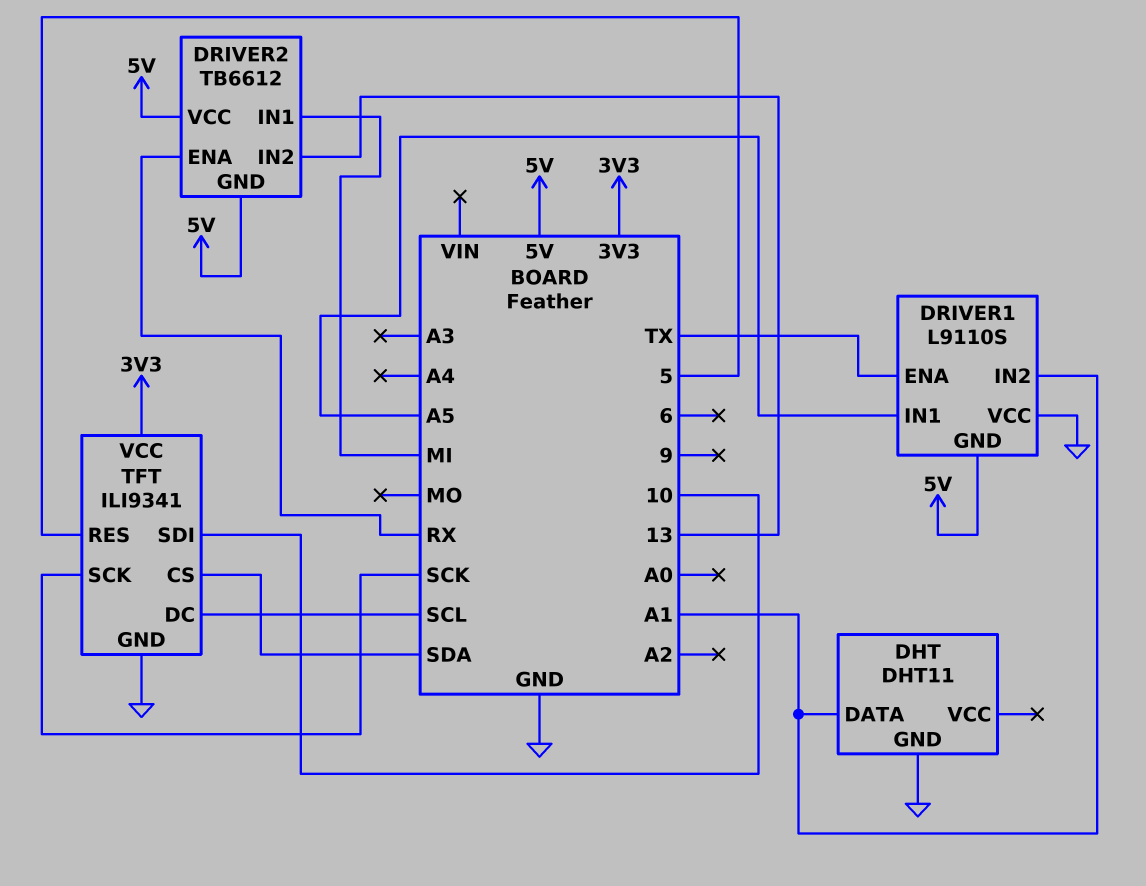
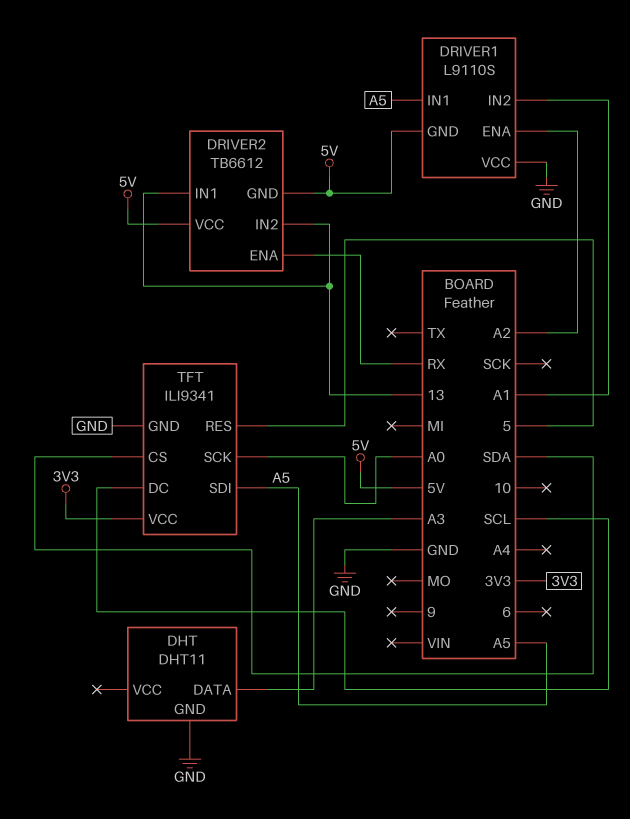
DHT pin DATA: A1 -> A3
DRIVER1 pin ENA: TX -> A2
DRIVER2 pin IN1: MI -> 13
TFT pin SCK: SCK -> A0
TFT pin SDI: 10 -> A5

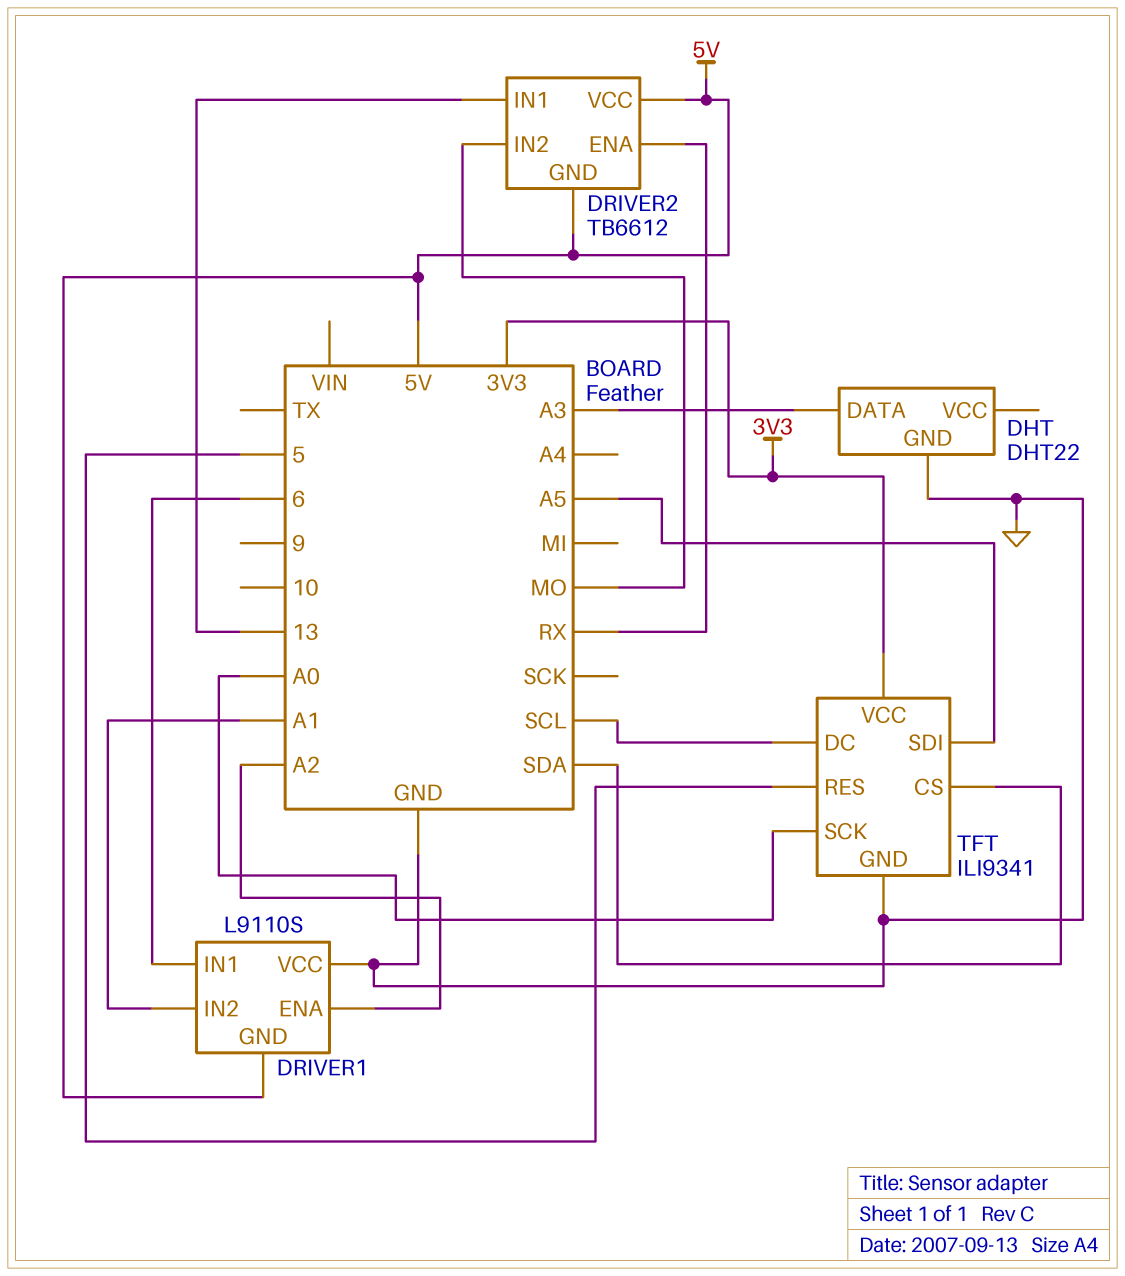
DHT: DHT11 -> DHT22
DRIVER1 pin IN1: A5 -> 6
DRIVER2 pin IN2: 13 -> MO

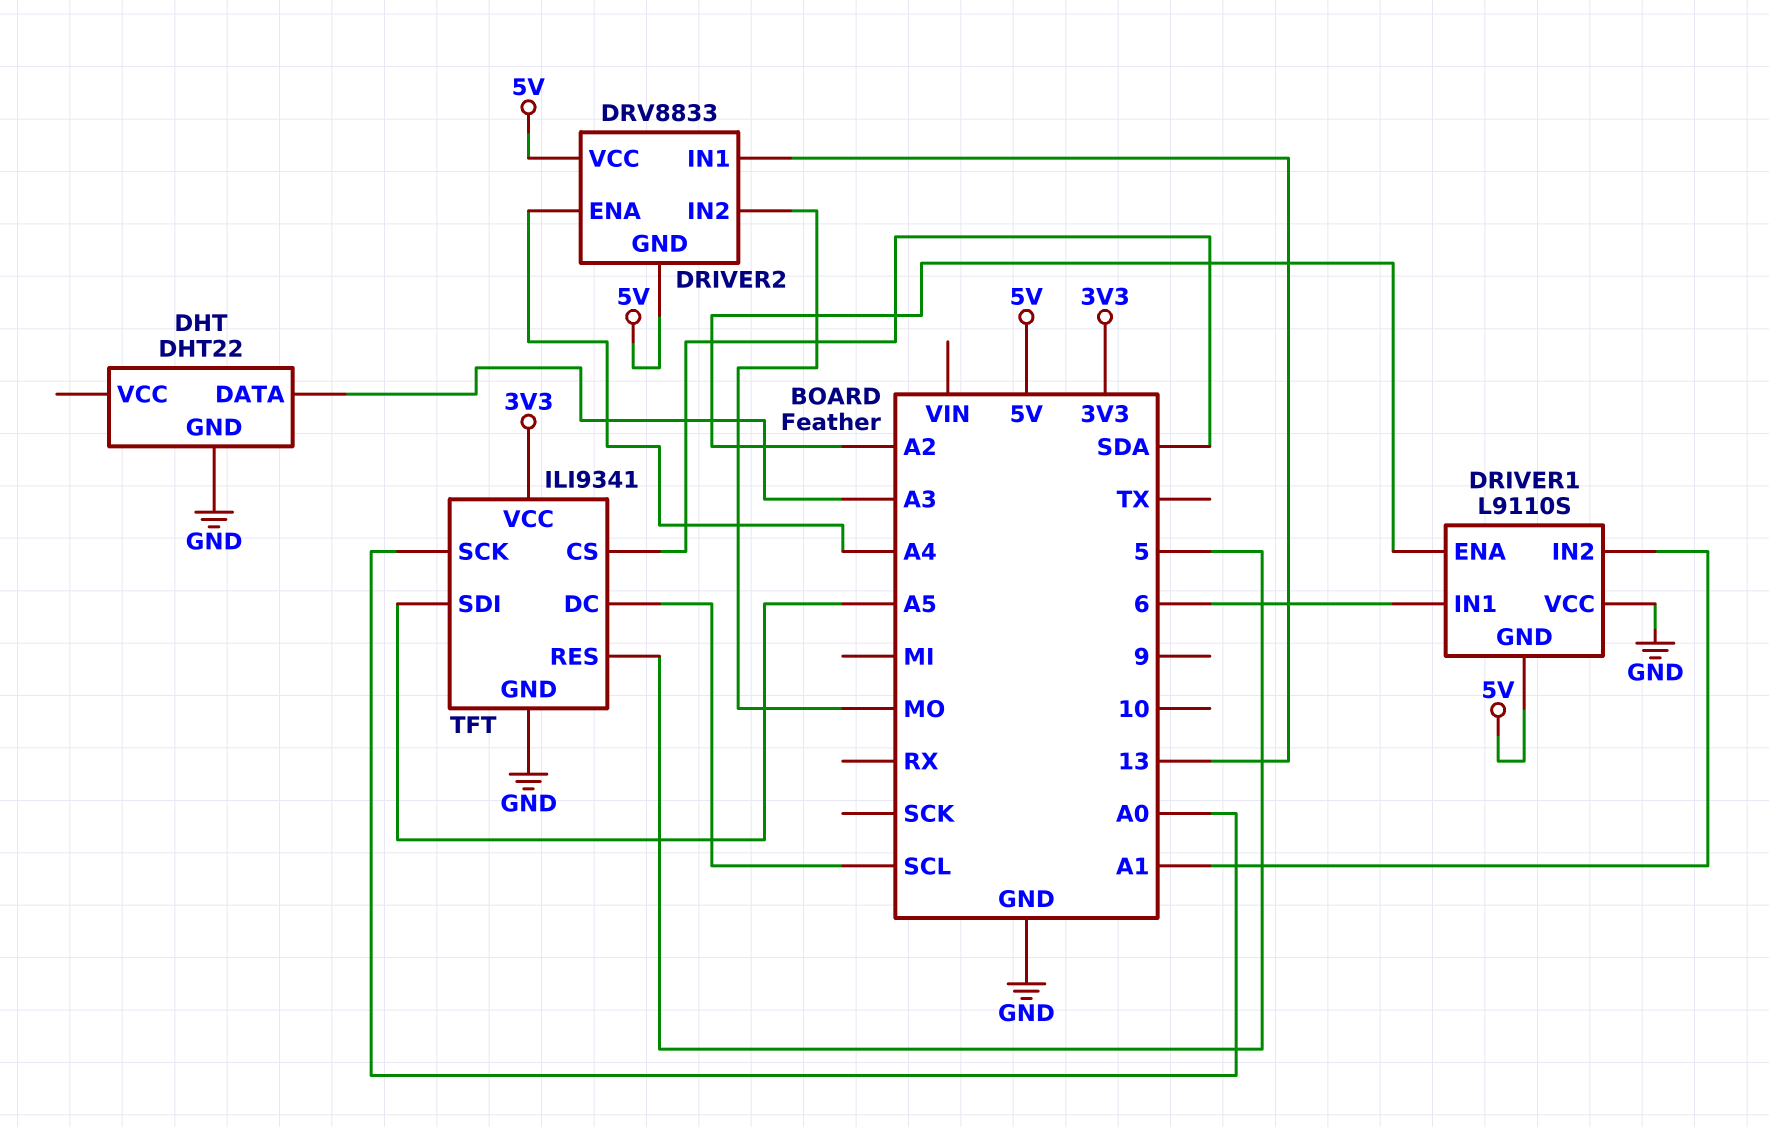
DRIVER2: TB6612 -> DRV8833
DRIVER2 pin ENA: RX -> A4

